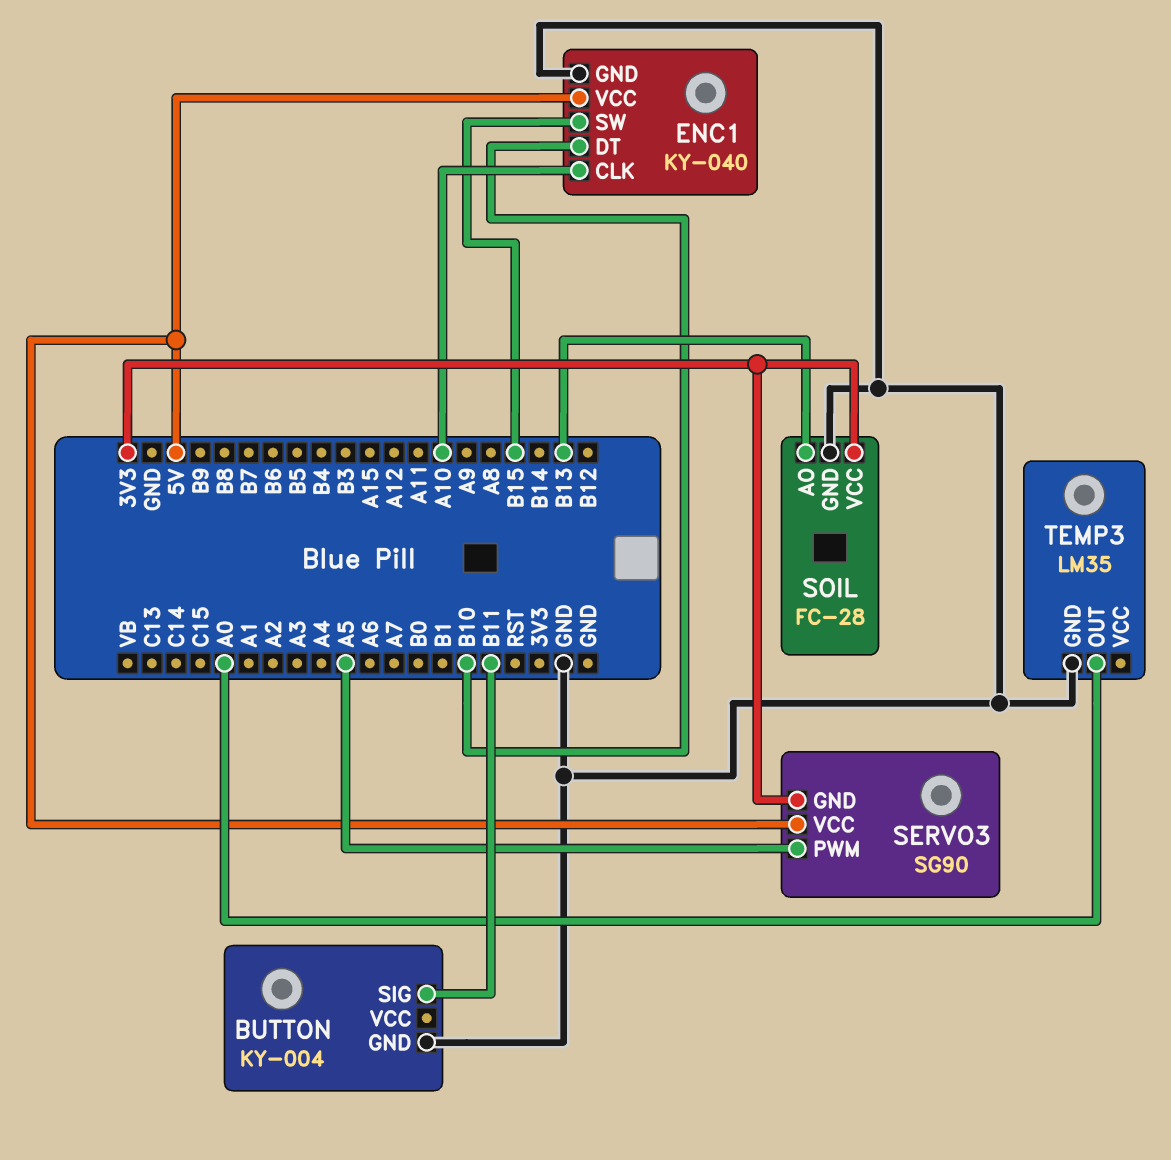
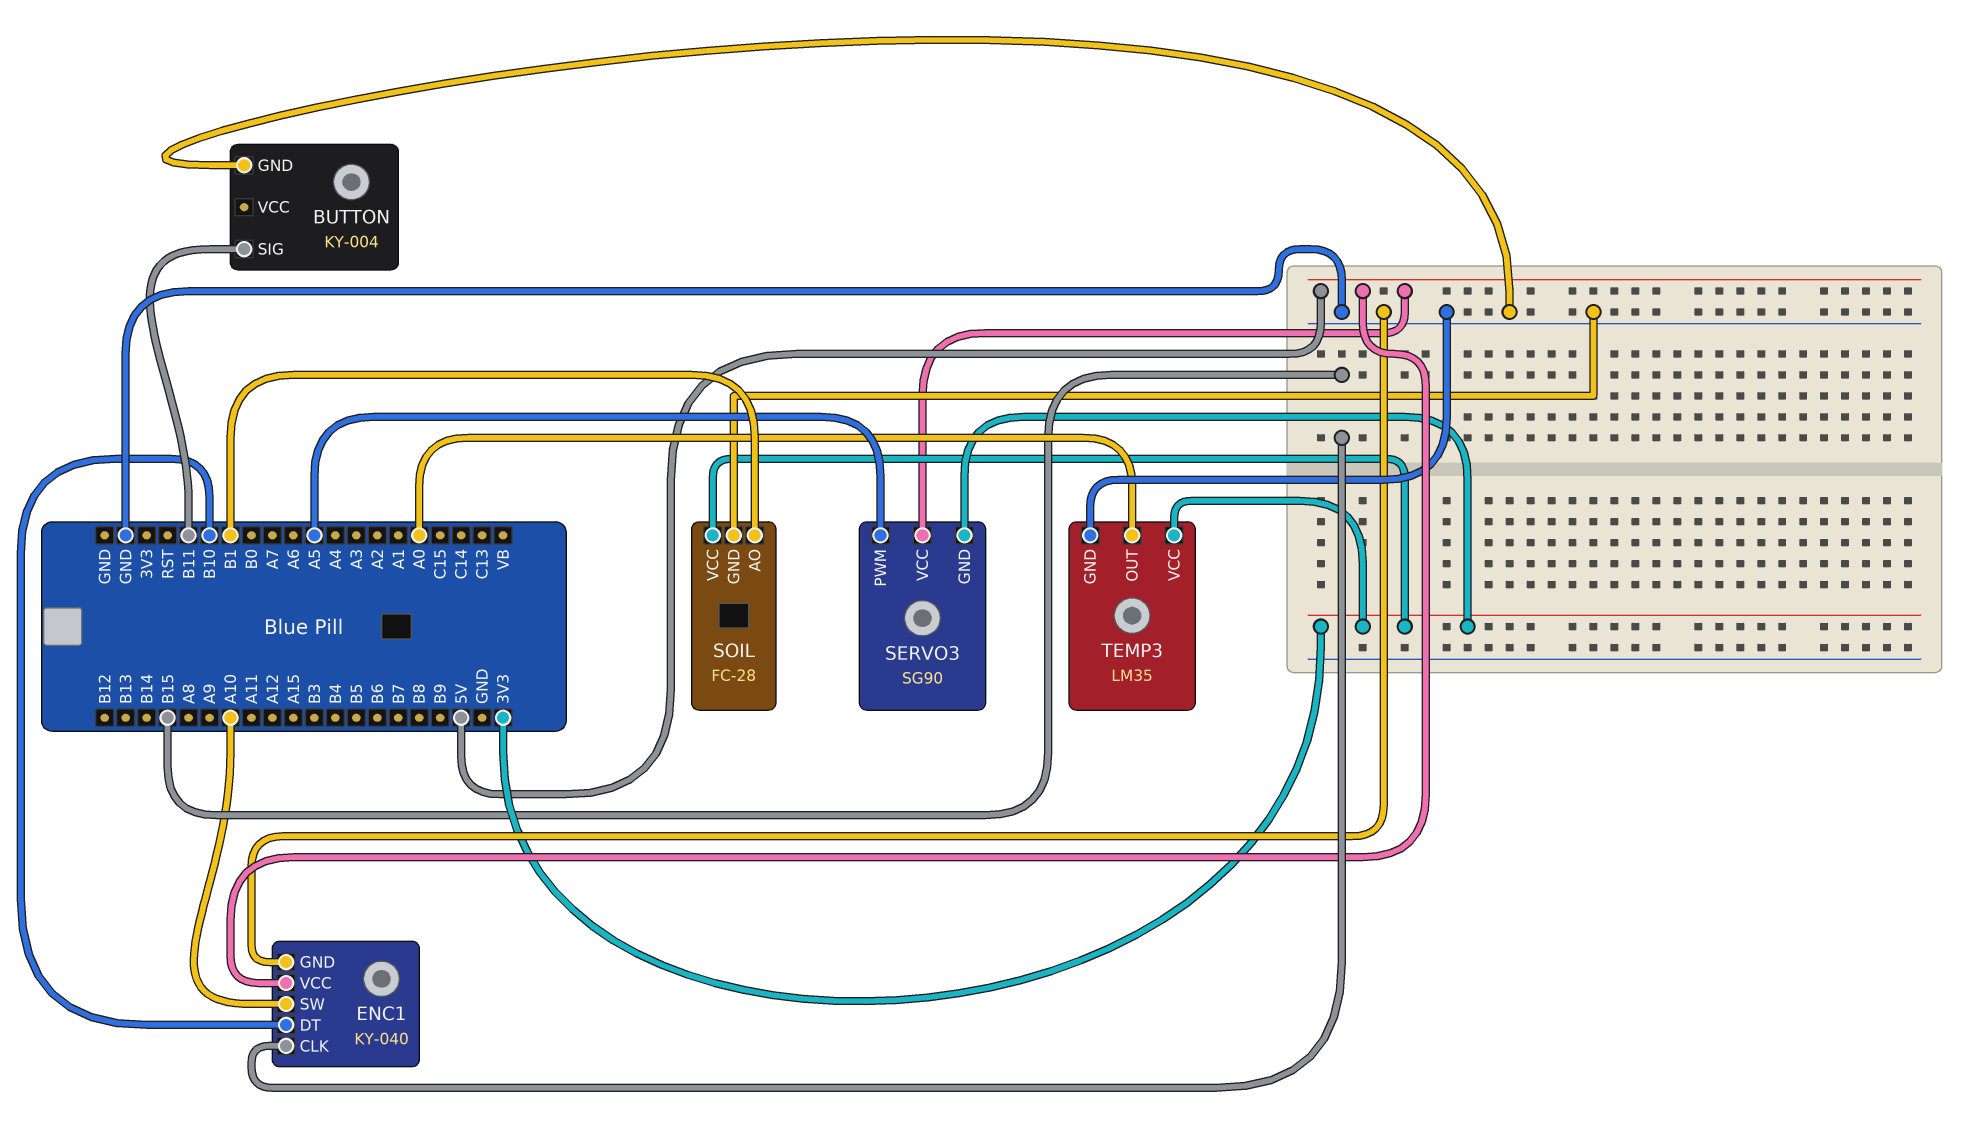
ENC1 pin CLK: A10 -> B15
ENC1 pin SW: B15 -> A10
SOIL pin AO: B13 -> B1
TEMP3 pin VCC: none -> 3V3

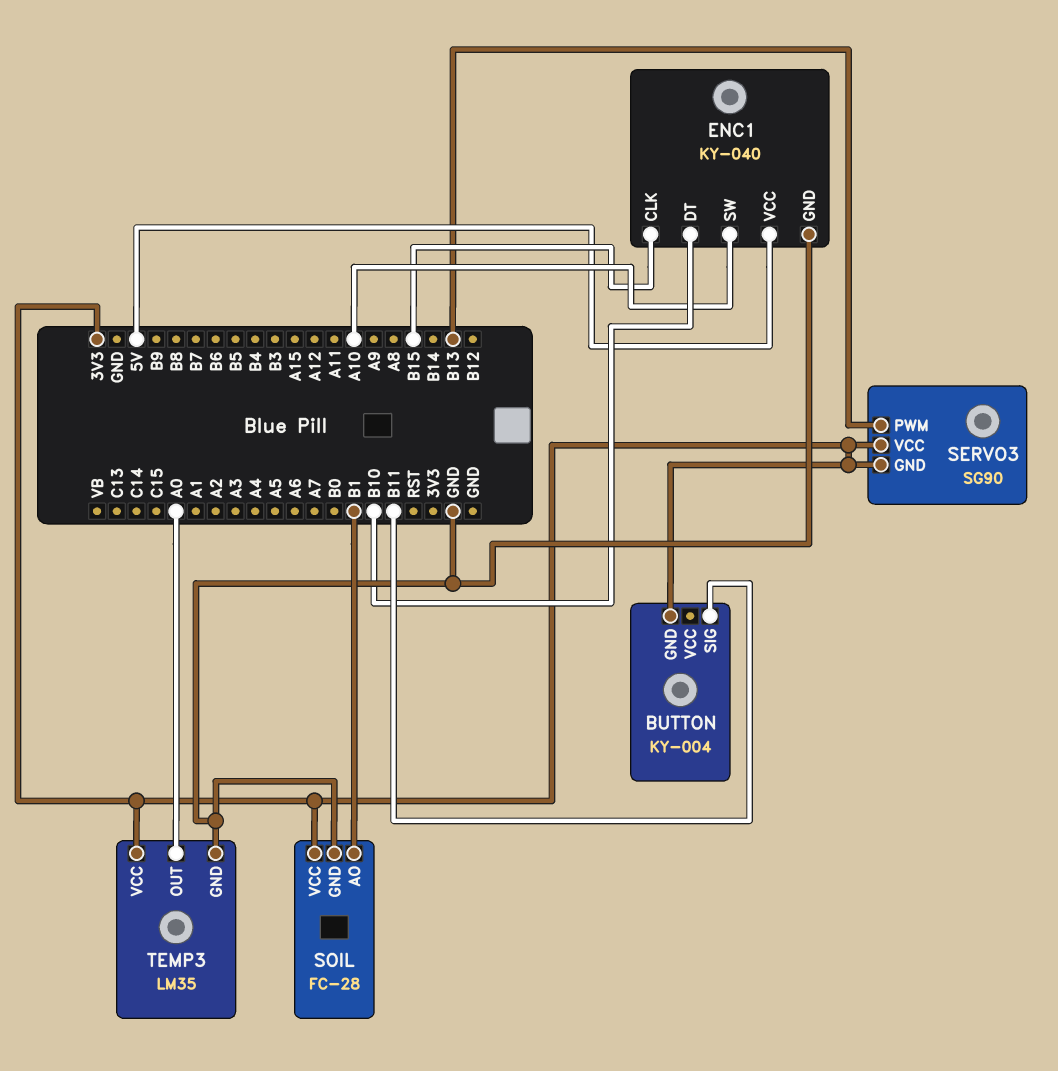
BUTTON pin GND: GND -> 3V3
SERVO3 pin PWM: A5 -> B13
SERVO3 pin VCC: 5V -> 3V3

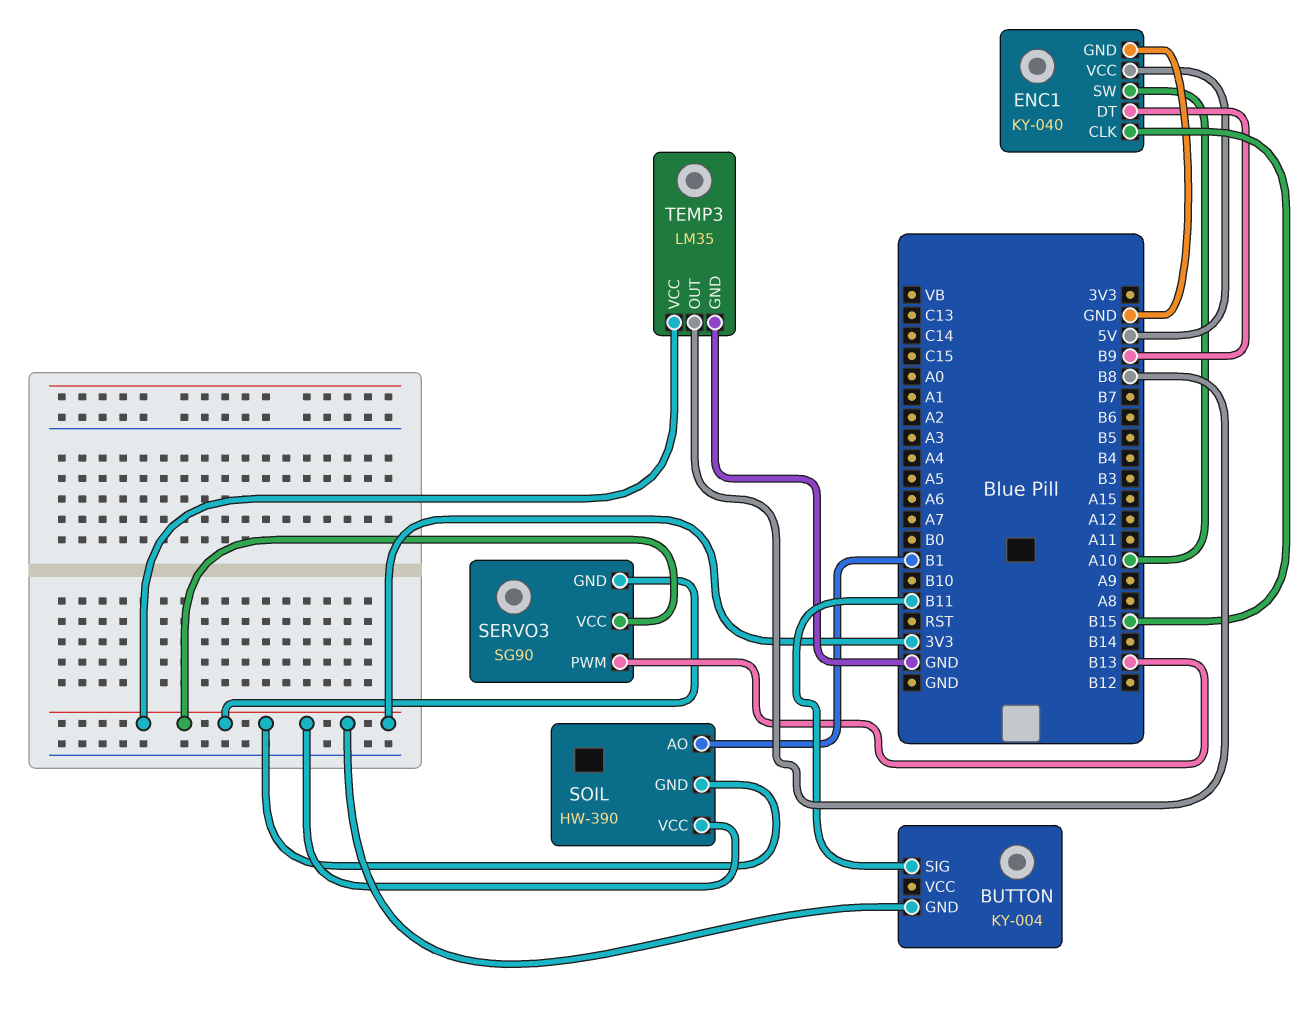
ENC1 pin DT: B10 -> B9
SOIL: FC-28 -> HW-390
SOIL pin GND: GND -> 3V3
TEMP3 pin OUT: A0 -> B8

